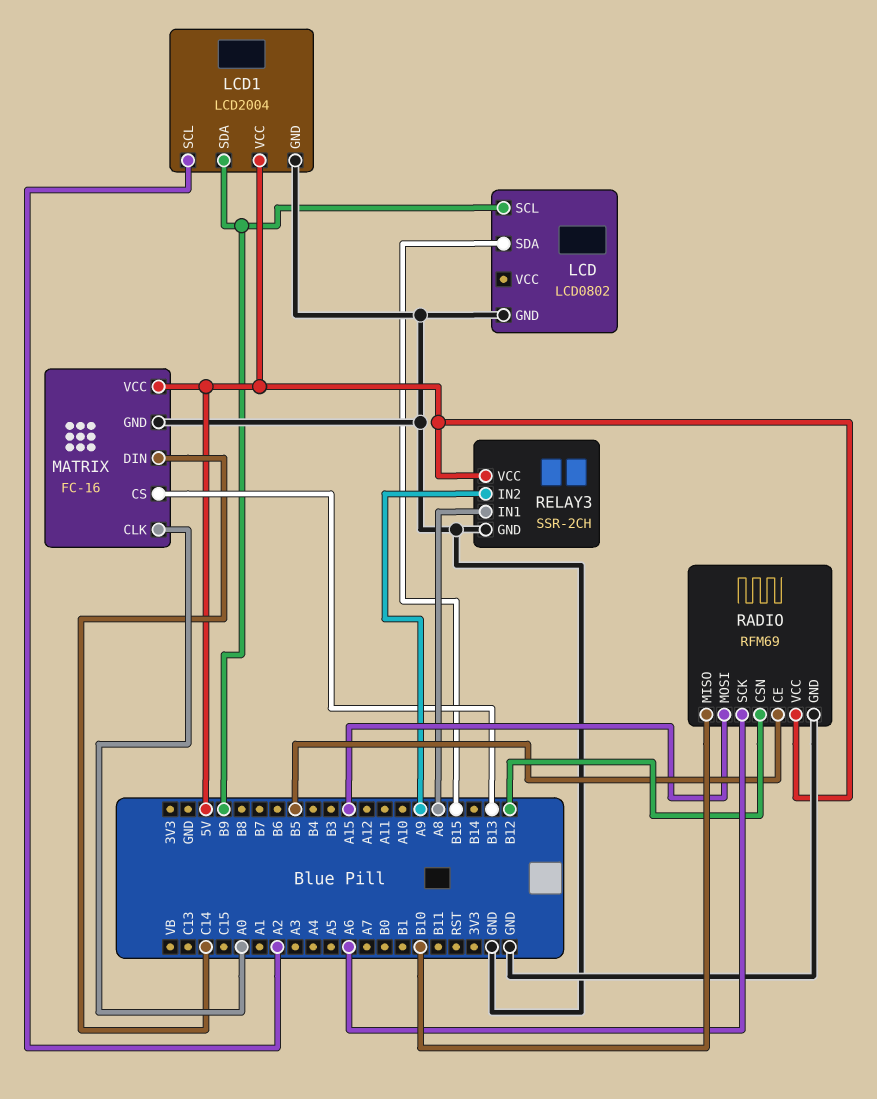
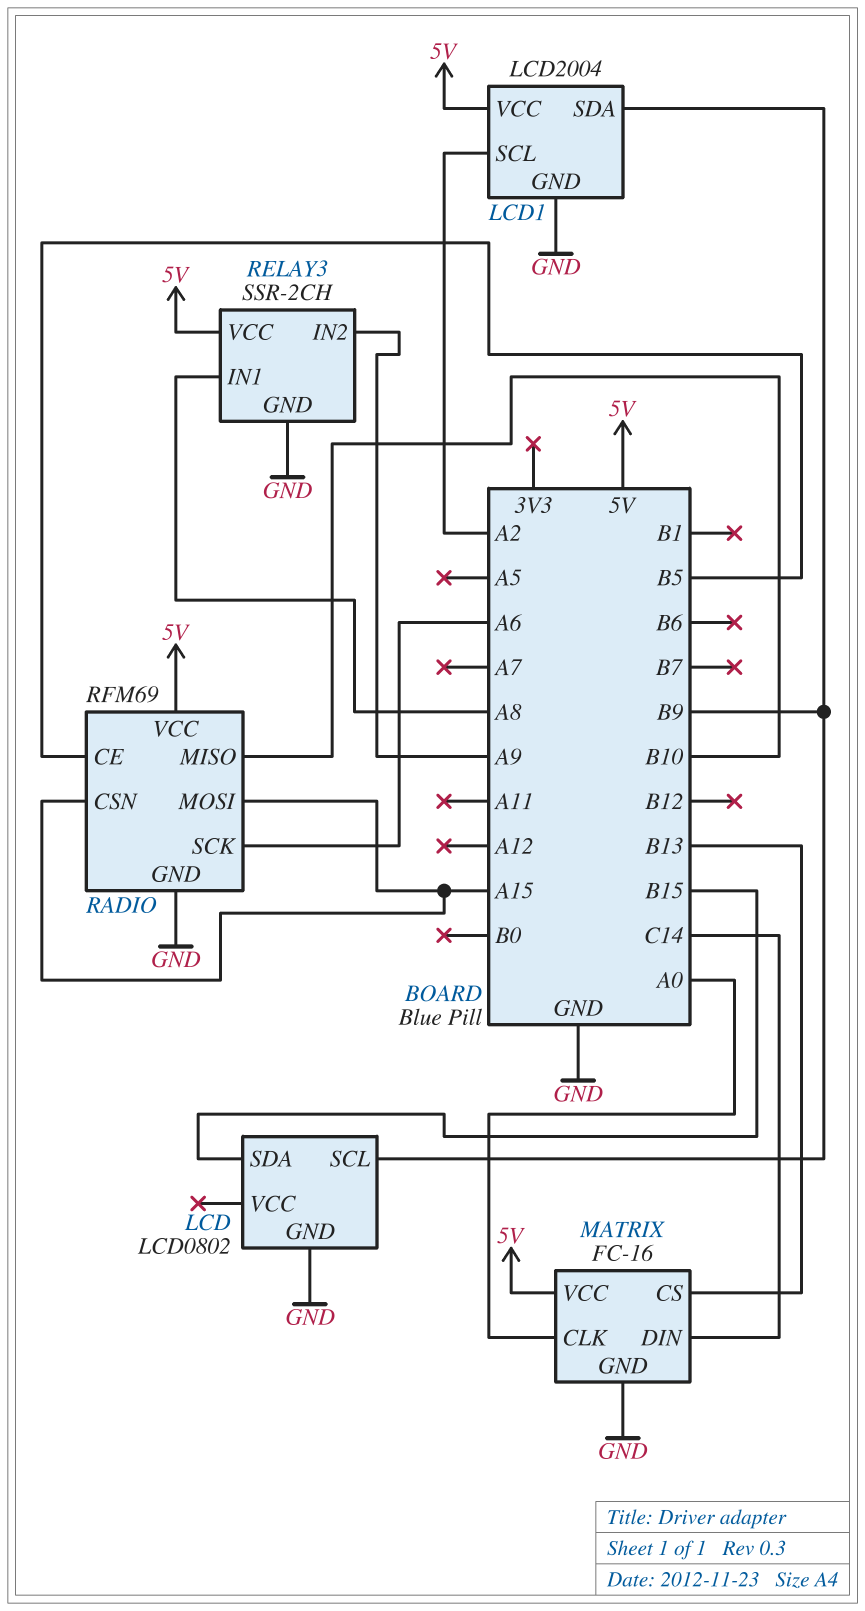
RADIO pin CSN: B12 -> A15

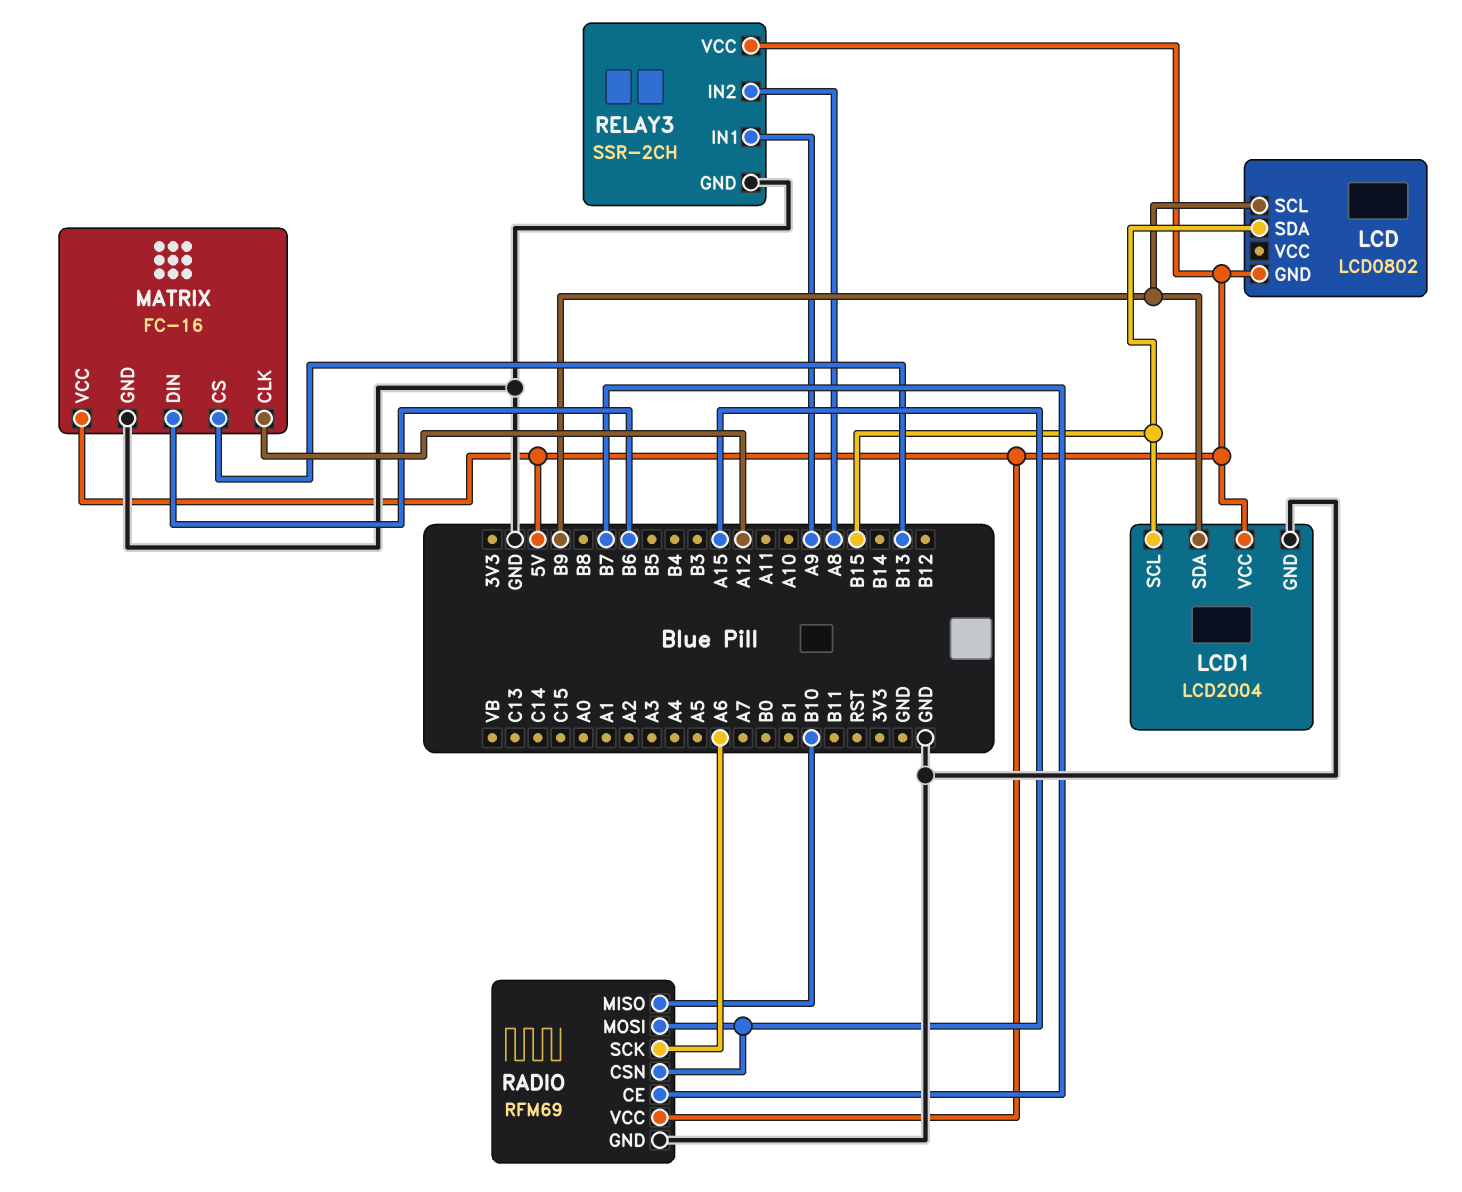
LCD pin GND: GND -> 5V
LCD1 pin SCL: A2 -> B15
MATRIX pin CLK: A0 -> A12
MATRIX pin DIN: C14 -> B6
RADIO pin CE: B5 -> B7
RELAY3 pin IN1: A8 -> A9
RELAY3 pin IN2: A9 -> A8

